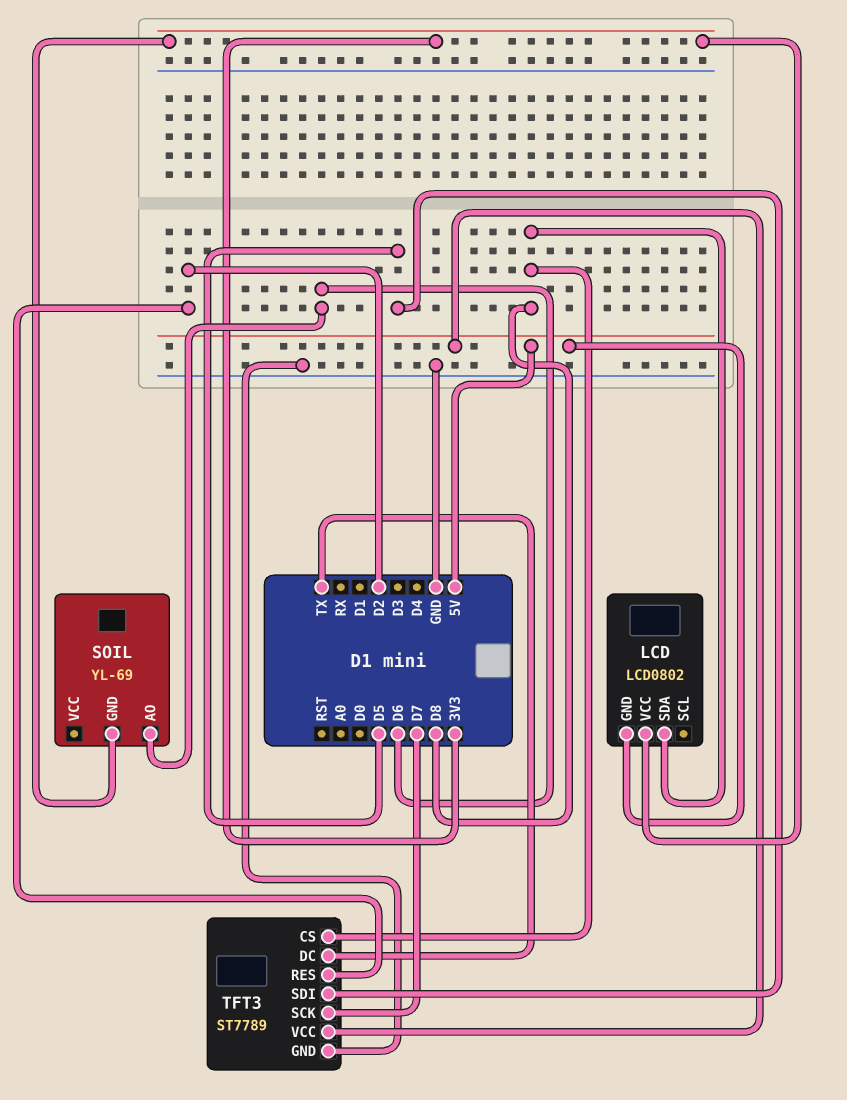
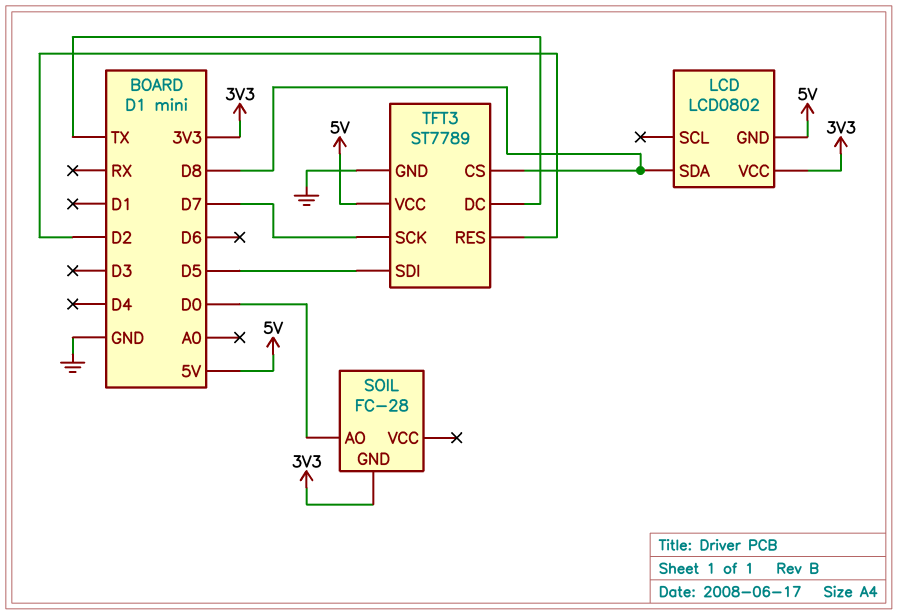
SOIL: YL-69 -> FC-28
SOIL pin AO: D6 -> D0

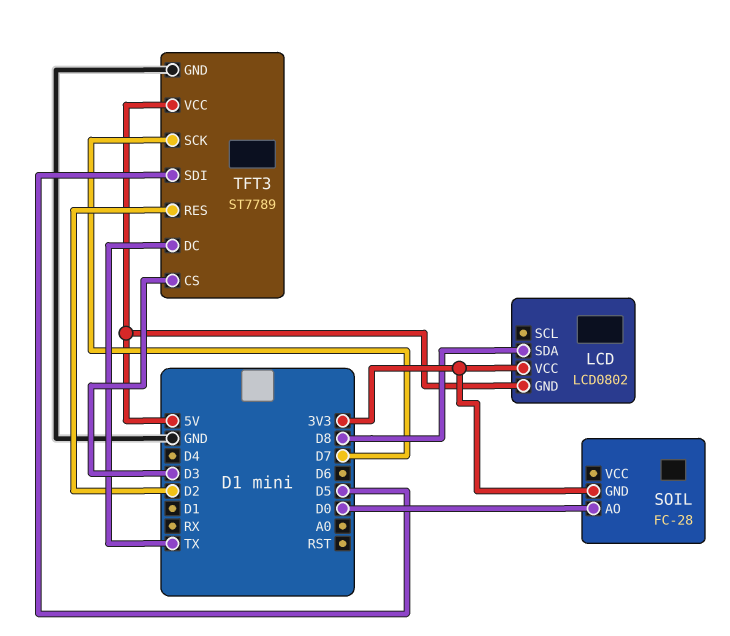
TFT3 pin CS: D8 -> D3

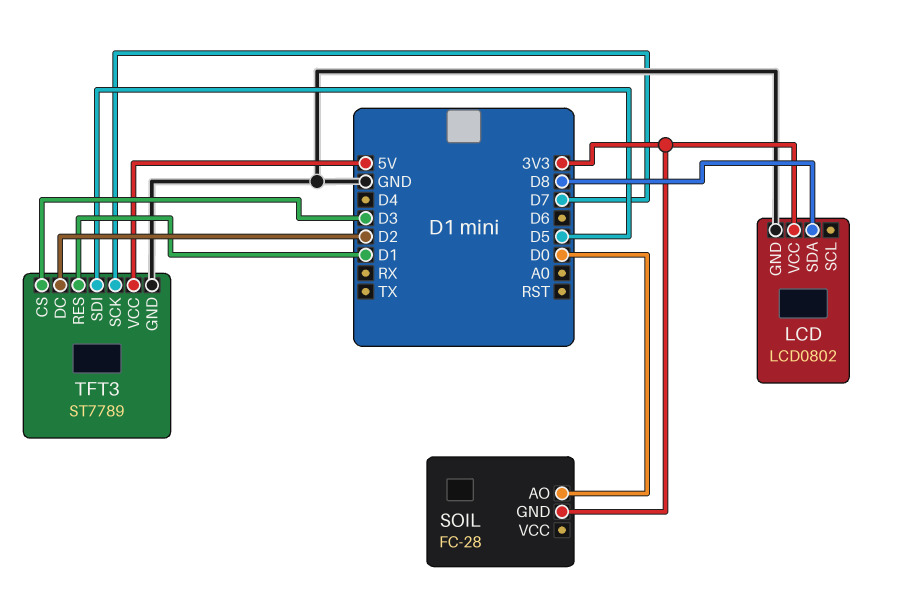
LCD pin GND: 5V -> GND
TFT3 pin DC: TX -> D2
TFT3 pin RES: D2 -> D1

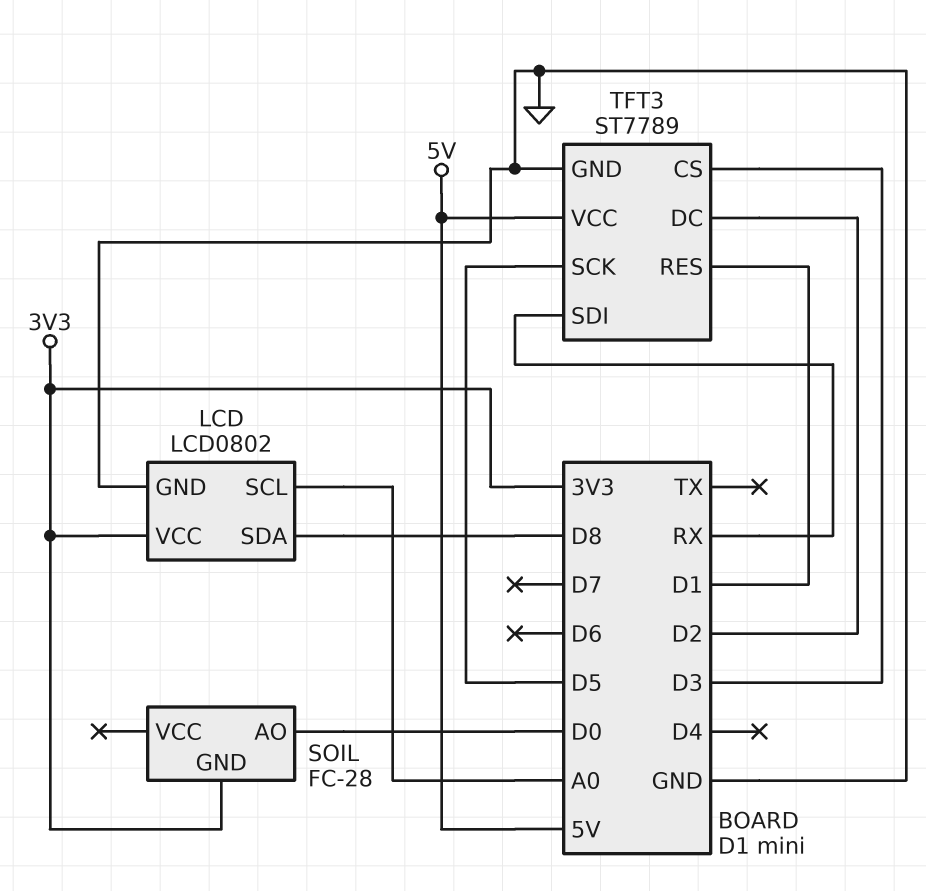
LCD pin SCL: none -> A0
TFT3 pin SCK: D7 -> D5
TFT3 pin SDI: D5 -> RX

